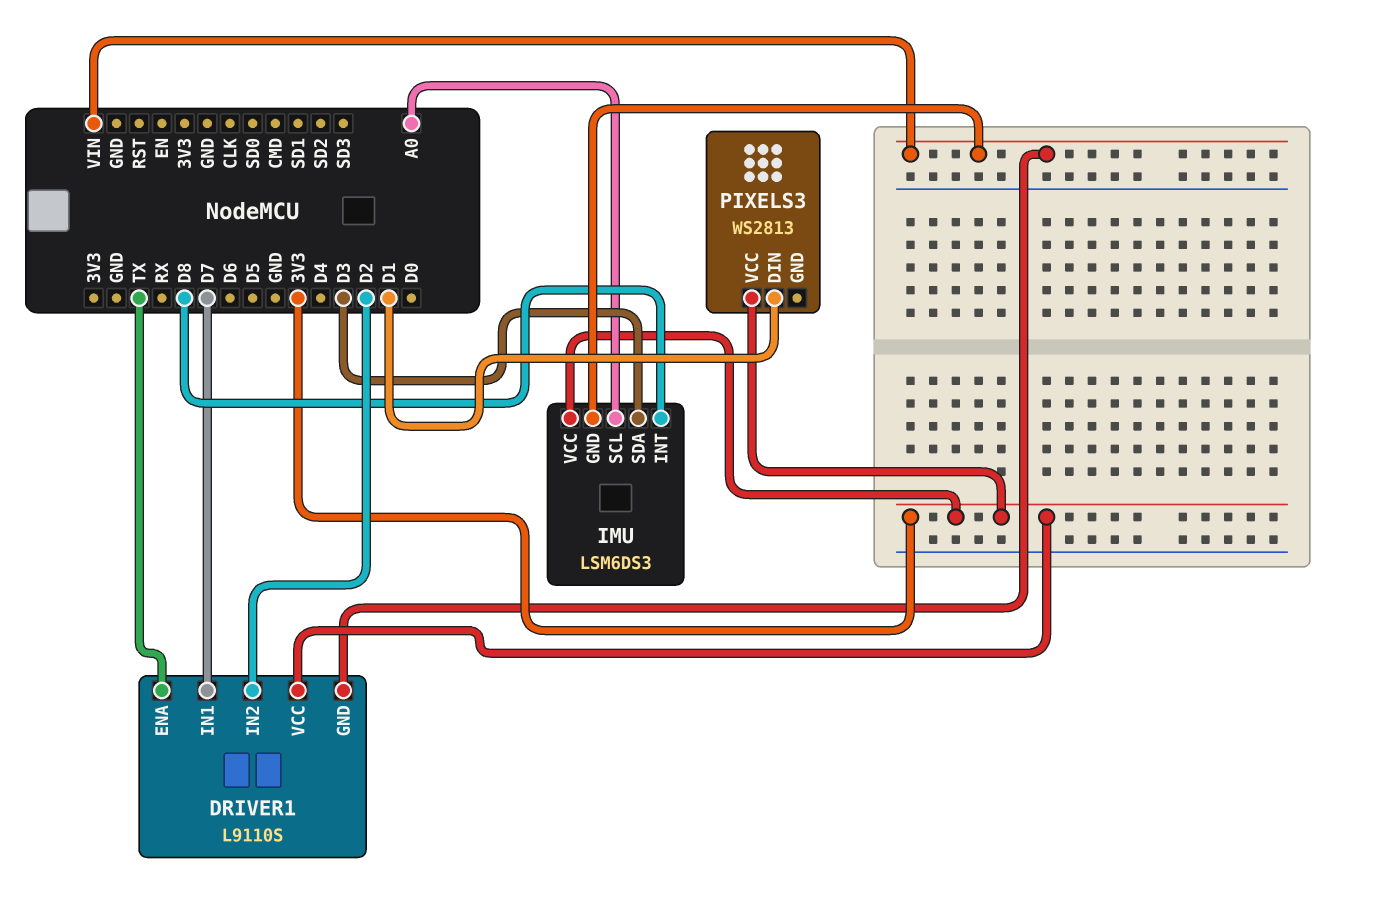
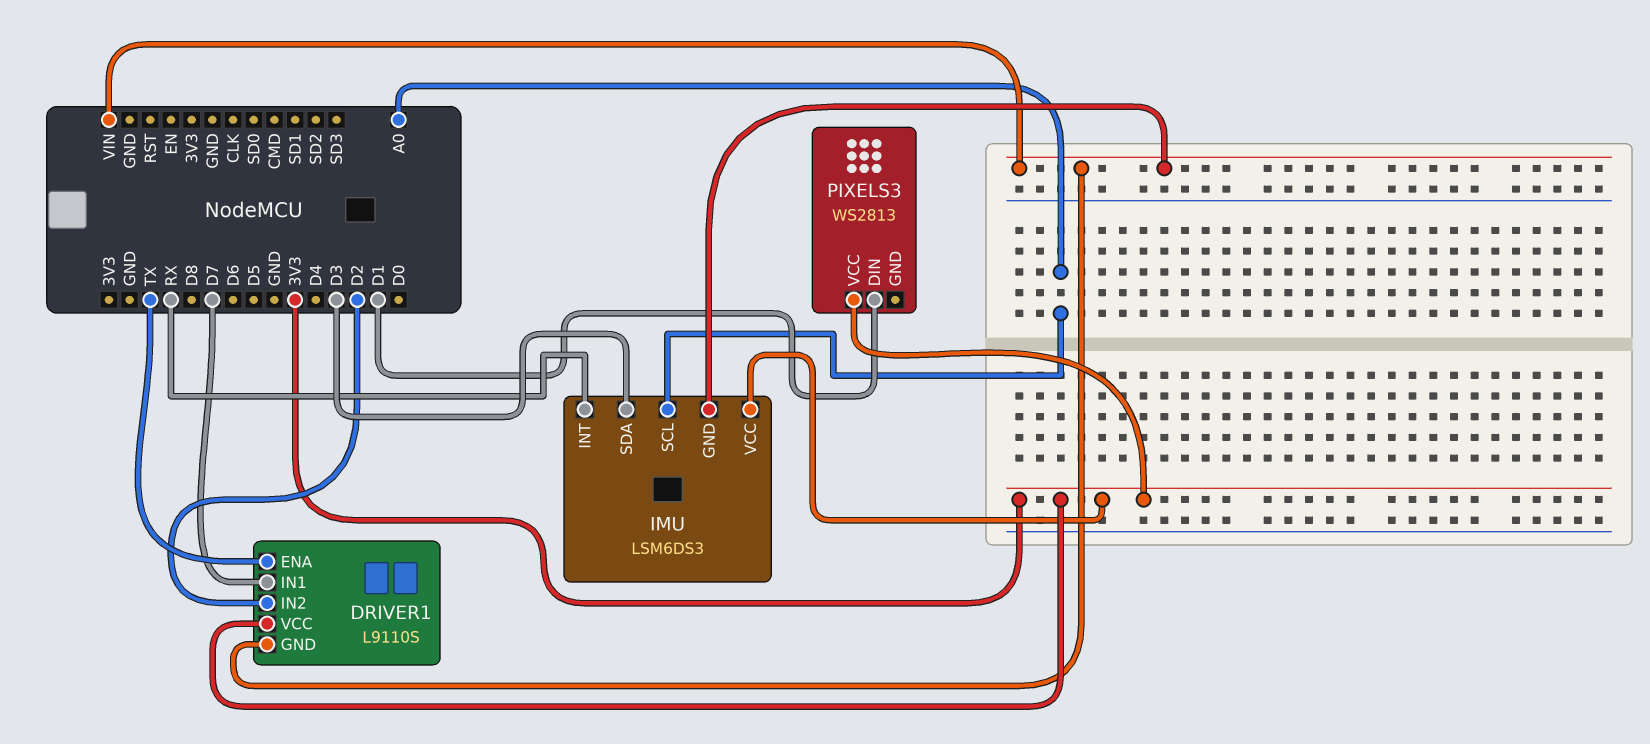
IMU pin INT: D8 -> RX

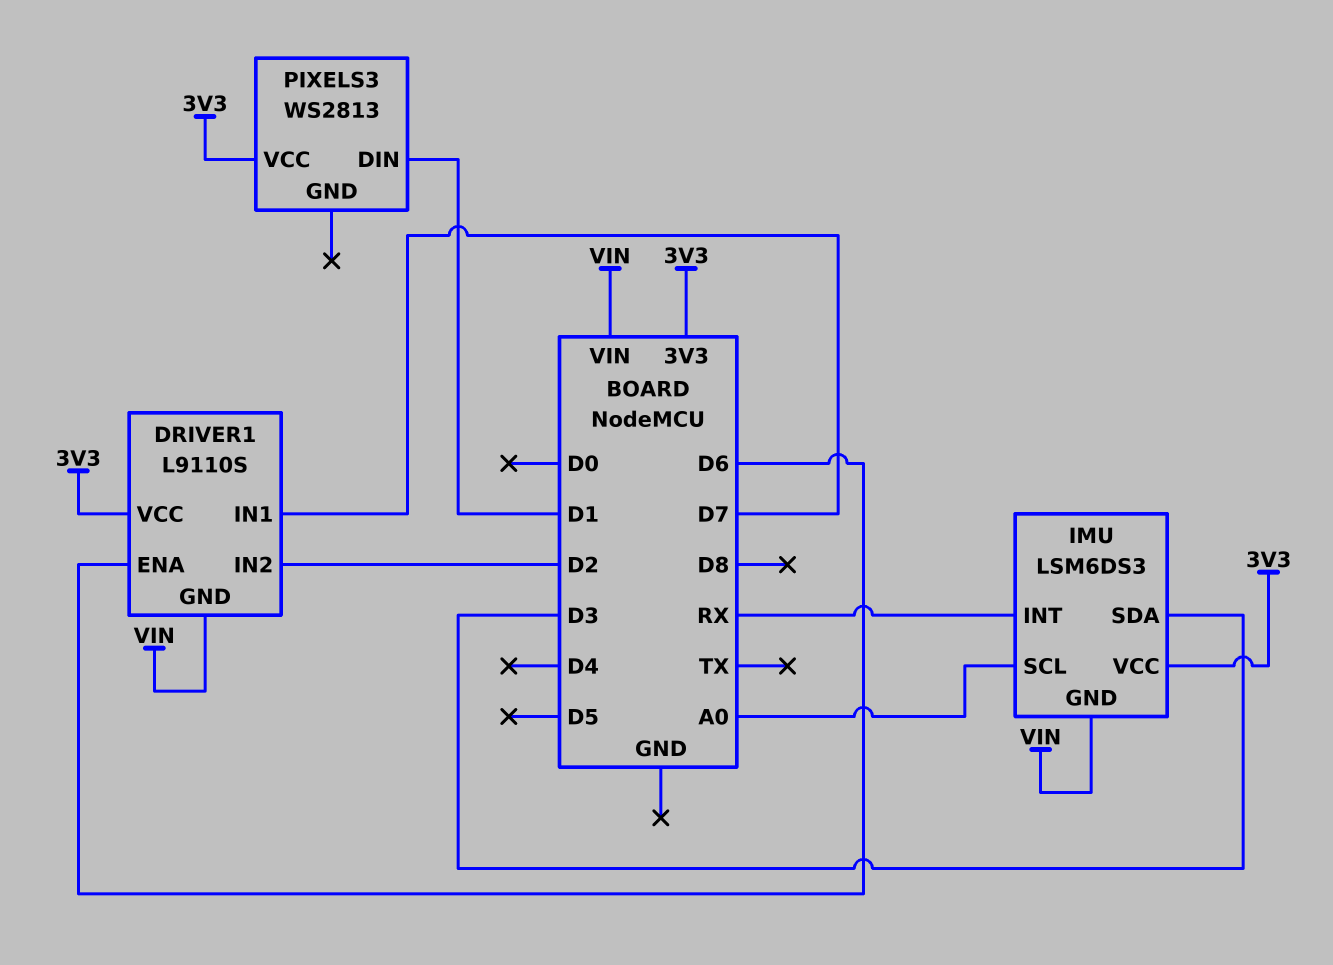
DRIVER1 pin ENA: TX -> D6

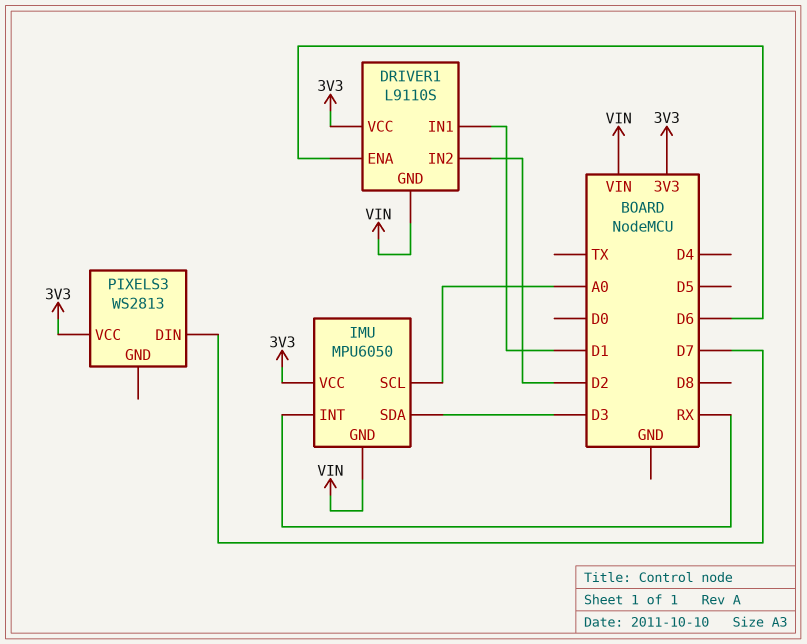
DRIVER1 pin IN1: D7 -> D1
IMU: LSM6DS3 -> MPU6050
PIXELS3 pin DIN: D1 -> D7

